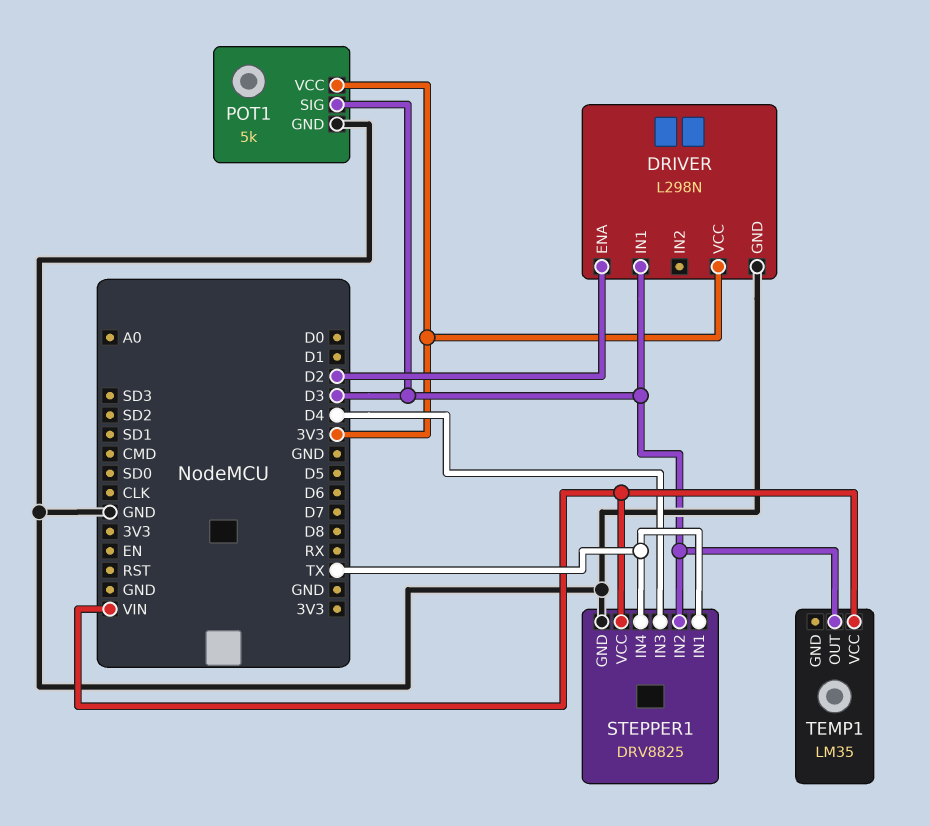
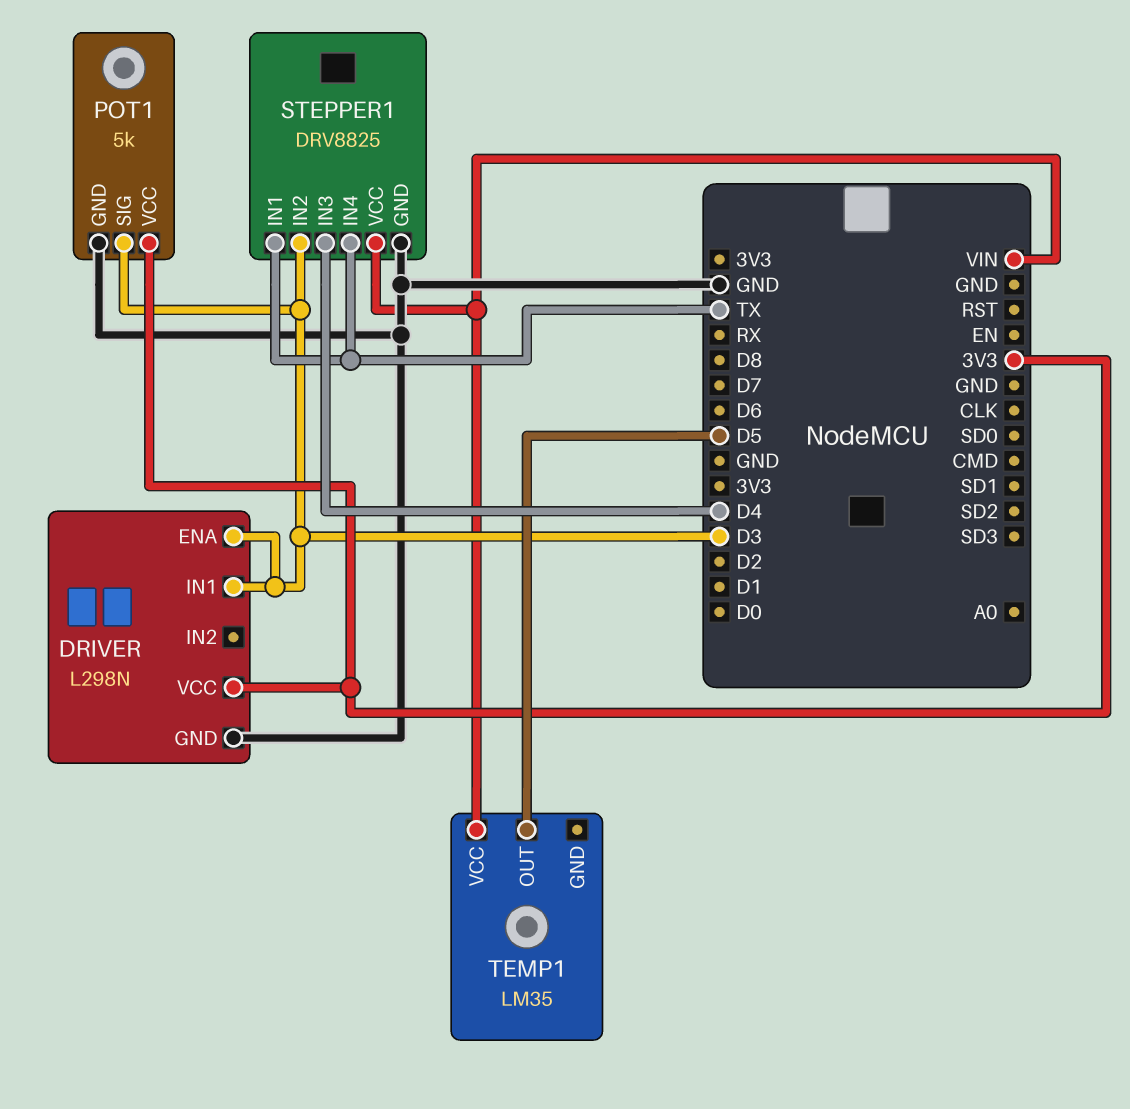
DRIVER pin ENA: D2 -> D3
TEMP1 pin OUT: D3 -> D5

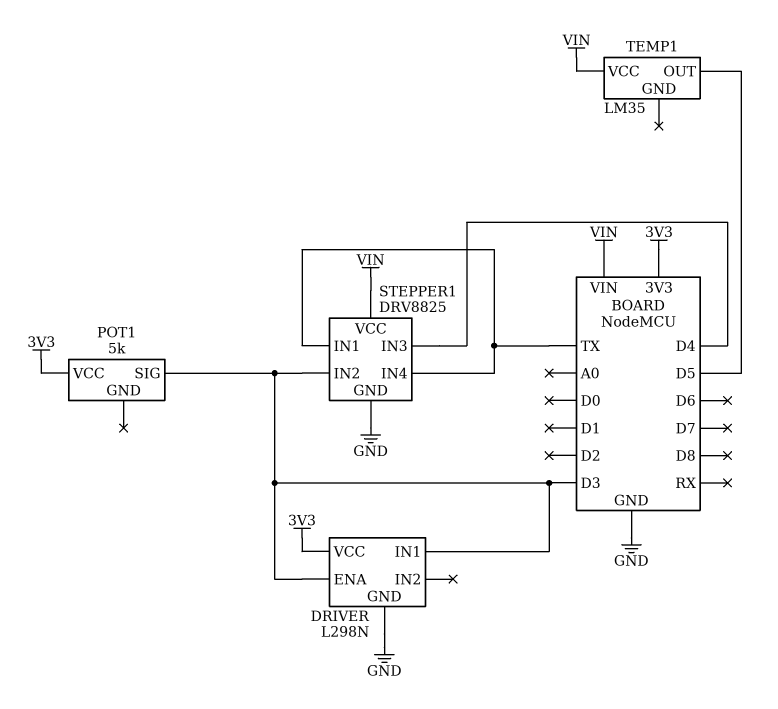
POT1 pin GND: GND -> none

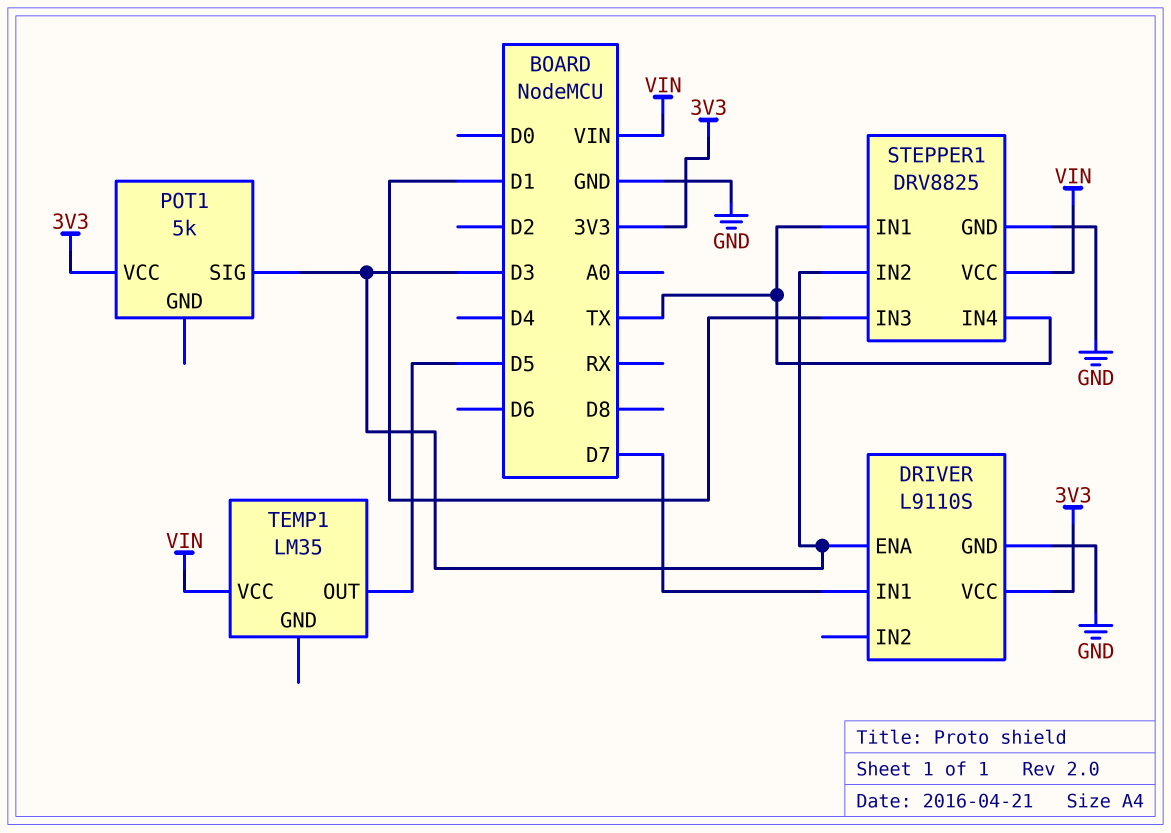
DRIVER: L298N -> L9110S
DRIVER pin IN1: D3 -> D7
STEPPER1 pin IN3: D4 -> D1

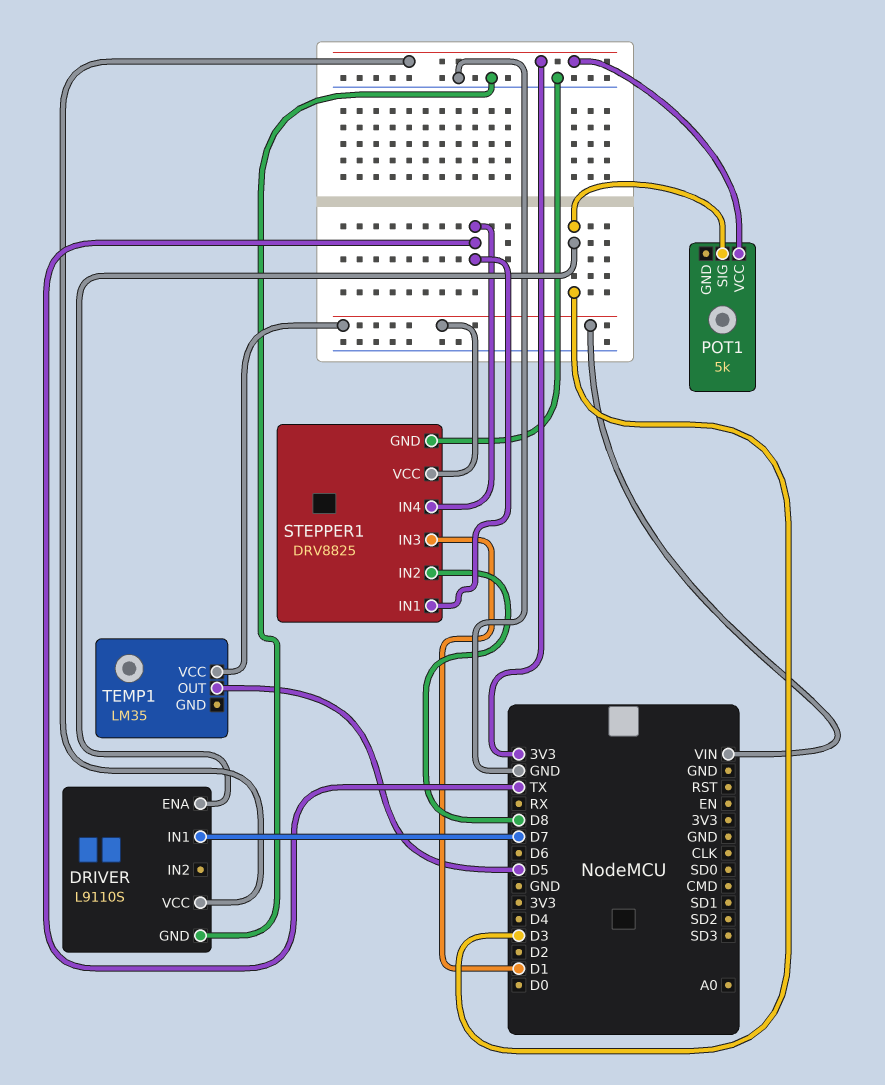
STEPPER1 pin IN2: D3 -> D8

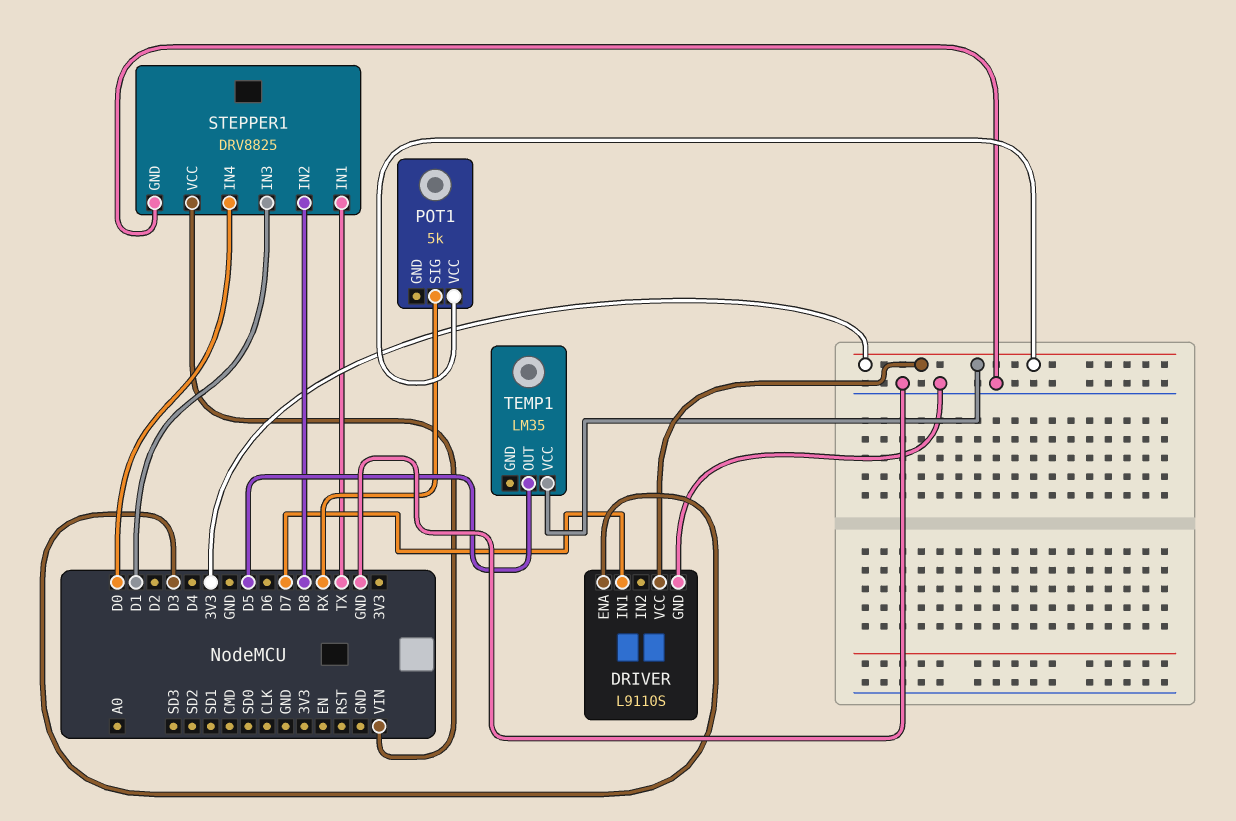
POT1 pin SIG: D3 -> RX
STEPPER1 pin IN4: TX -> D0
TEMP1 pin VCC: VIN -> 3V3

